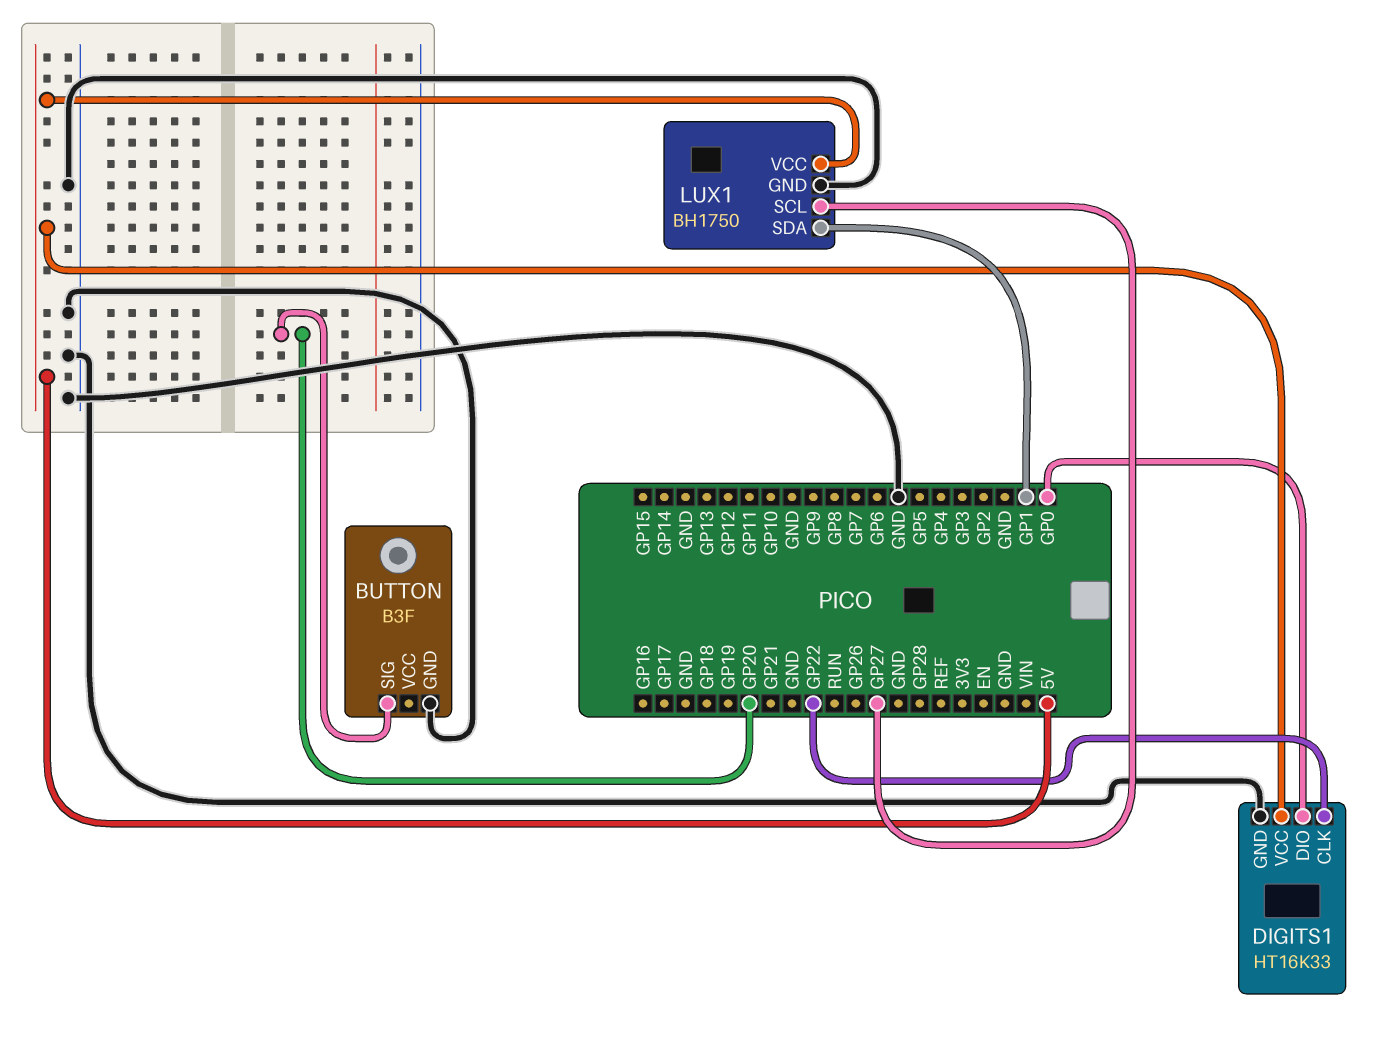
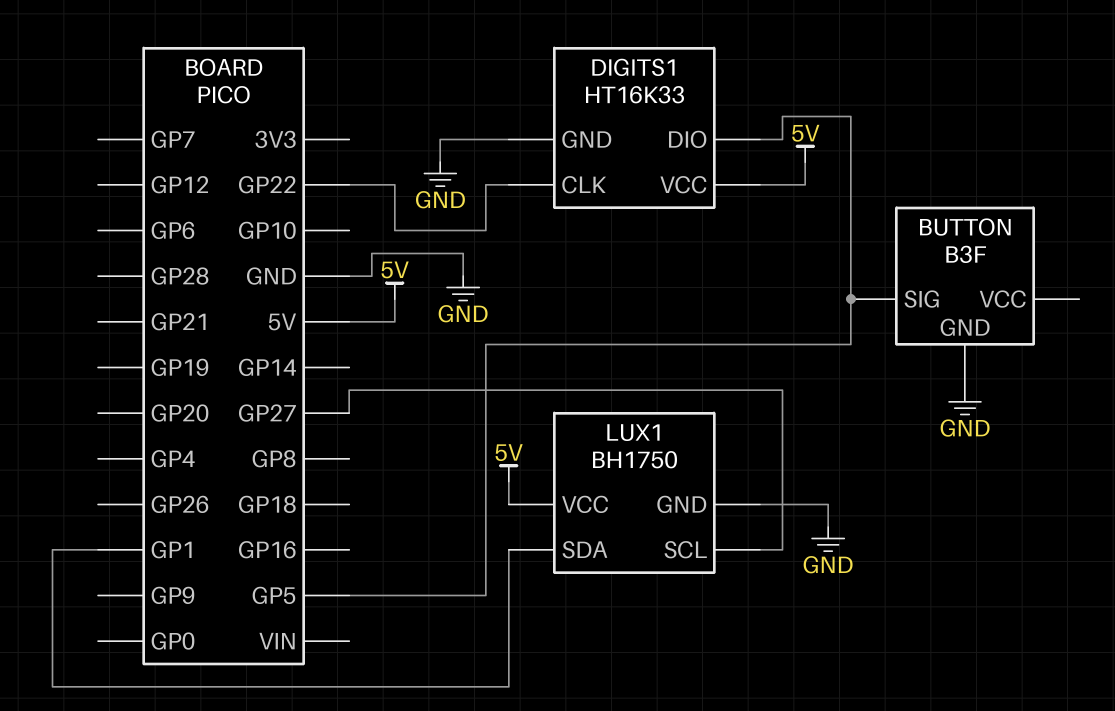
BUTTON pin SIG: GP20 -> GP5
DIGITS1 pin DIO: GP0 -> GP5

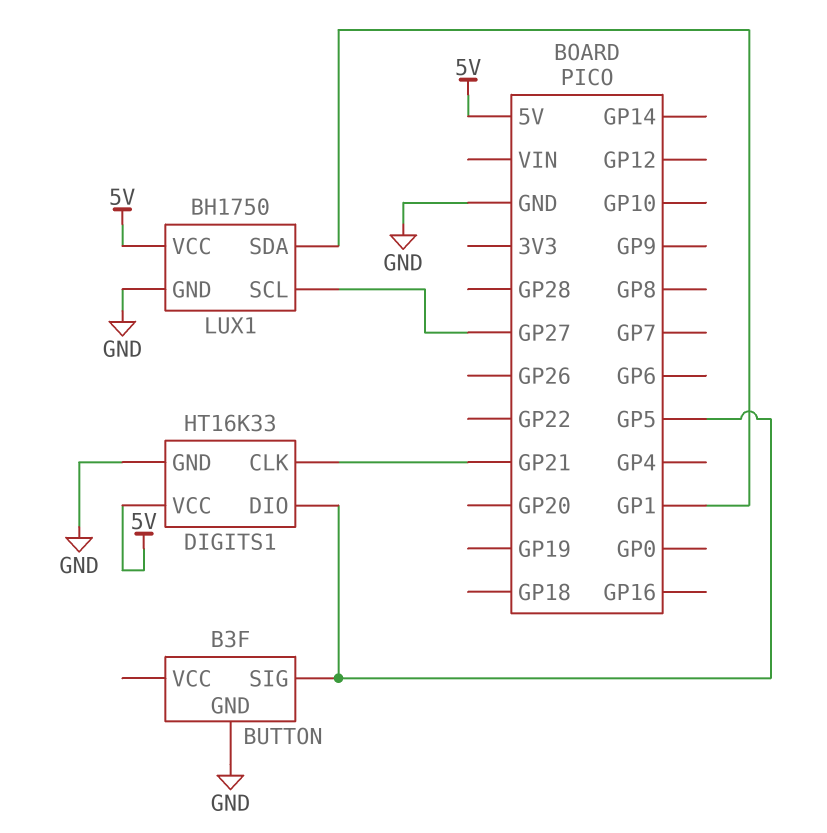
DIGITS1 pin CLK: GP22 -> GP21

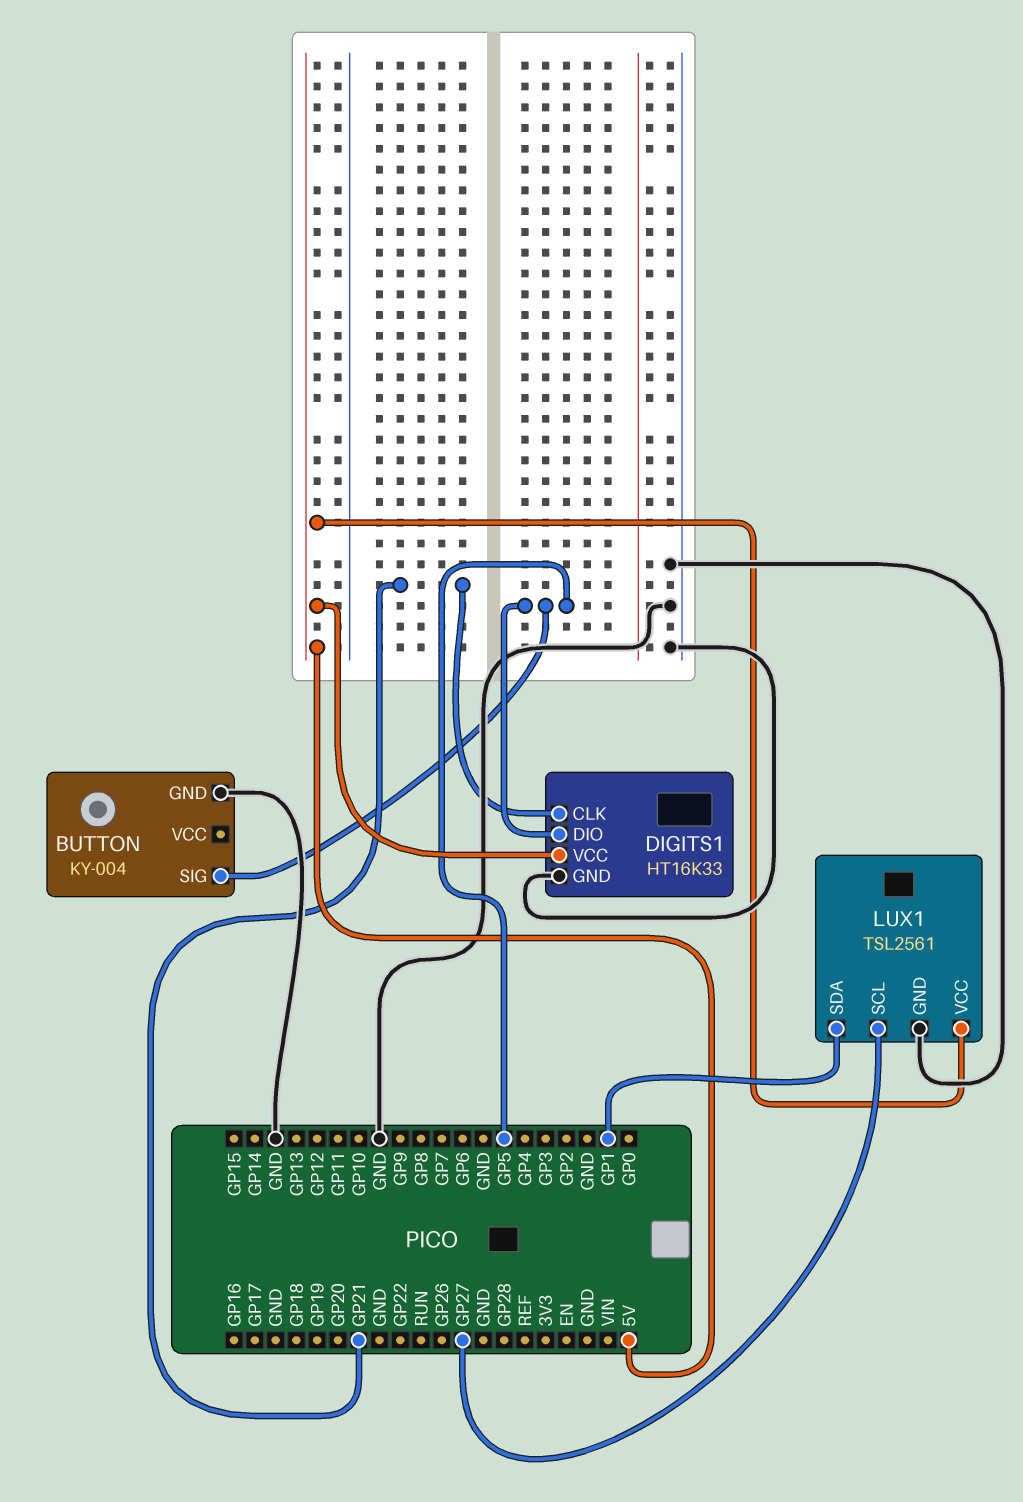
BUTTON: B3F -> KY-004
LUX1: BH1750 -> TSL2561

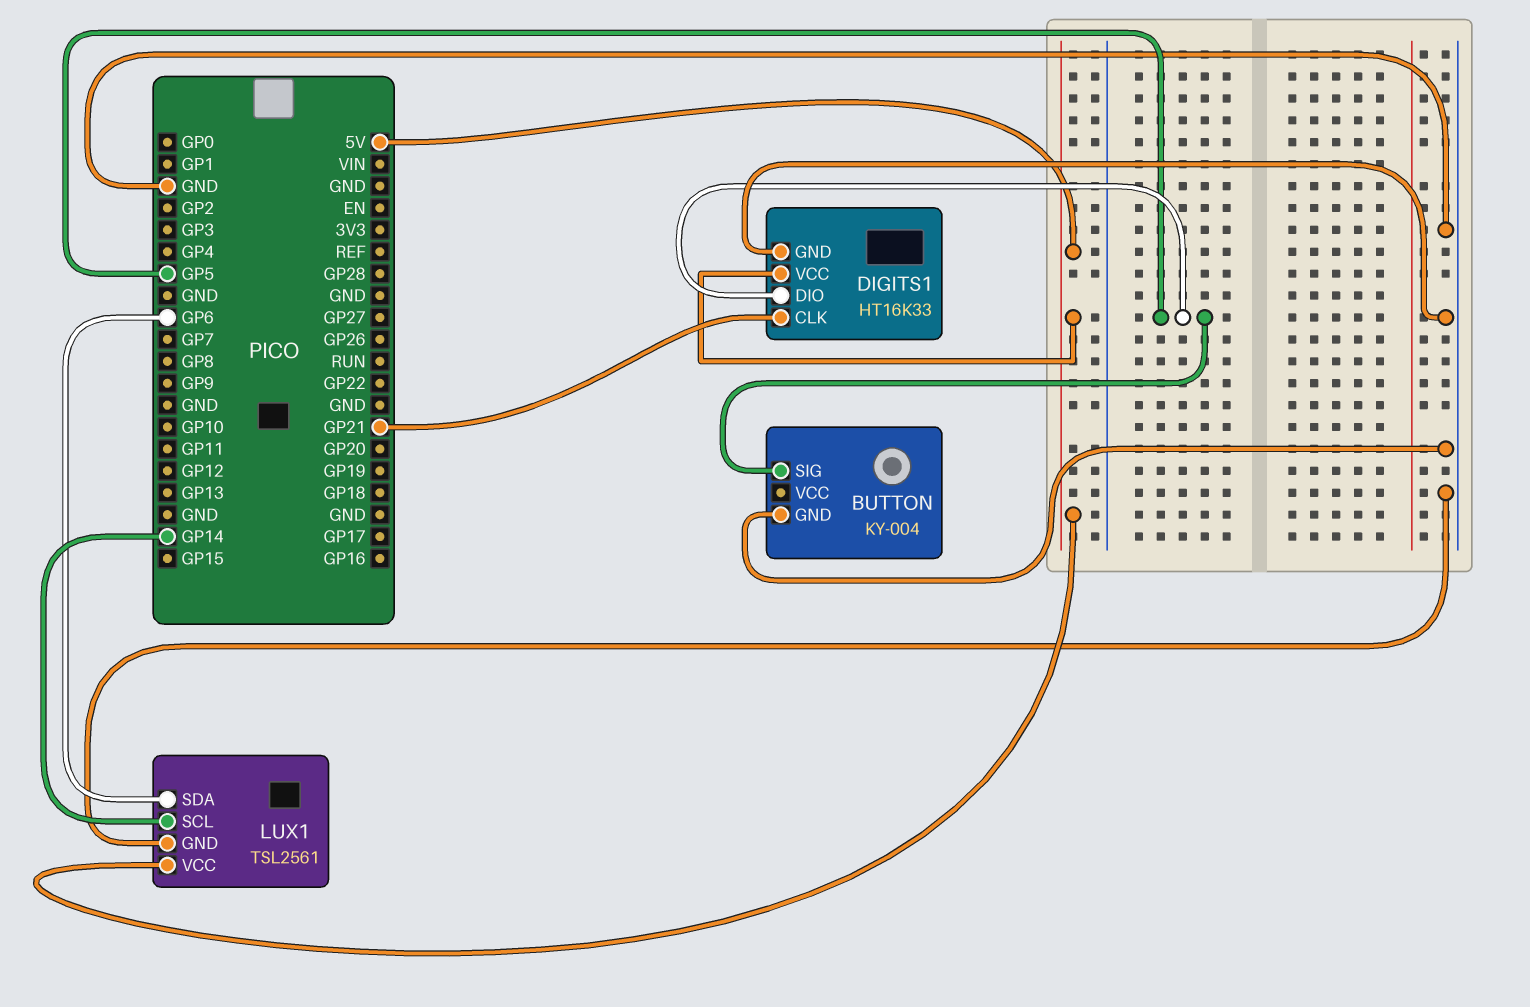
LUX1 pin SCL: GP27 -> GP14
LUX1 pin SDA: GP1 -> GP6

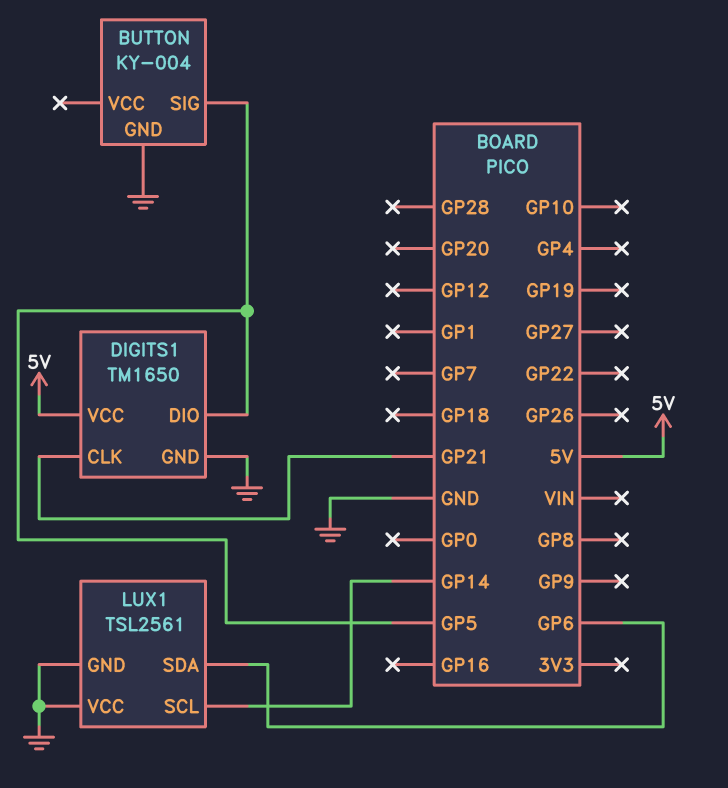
DIGITS1: HT16K33 -> TM1650
LUX1 pin VCC: 5V -> GND

